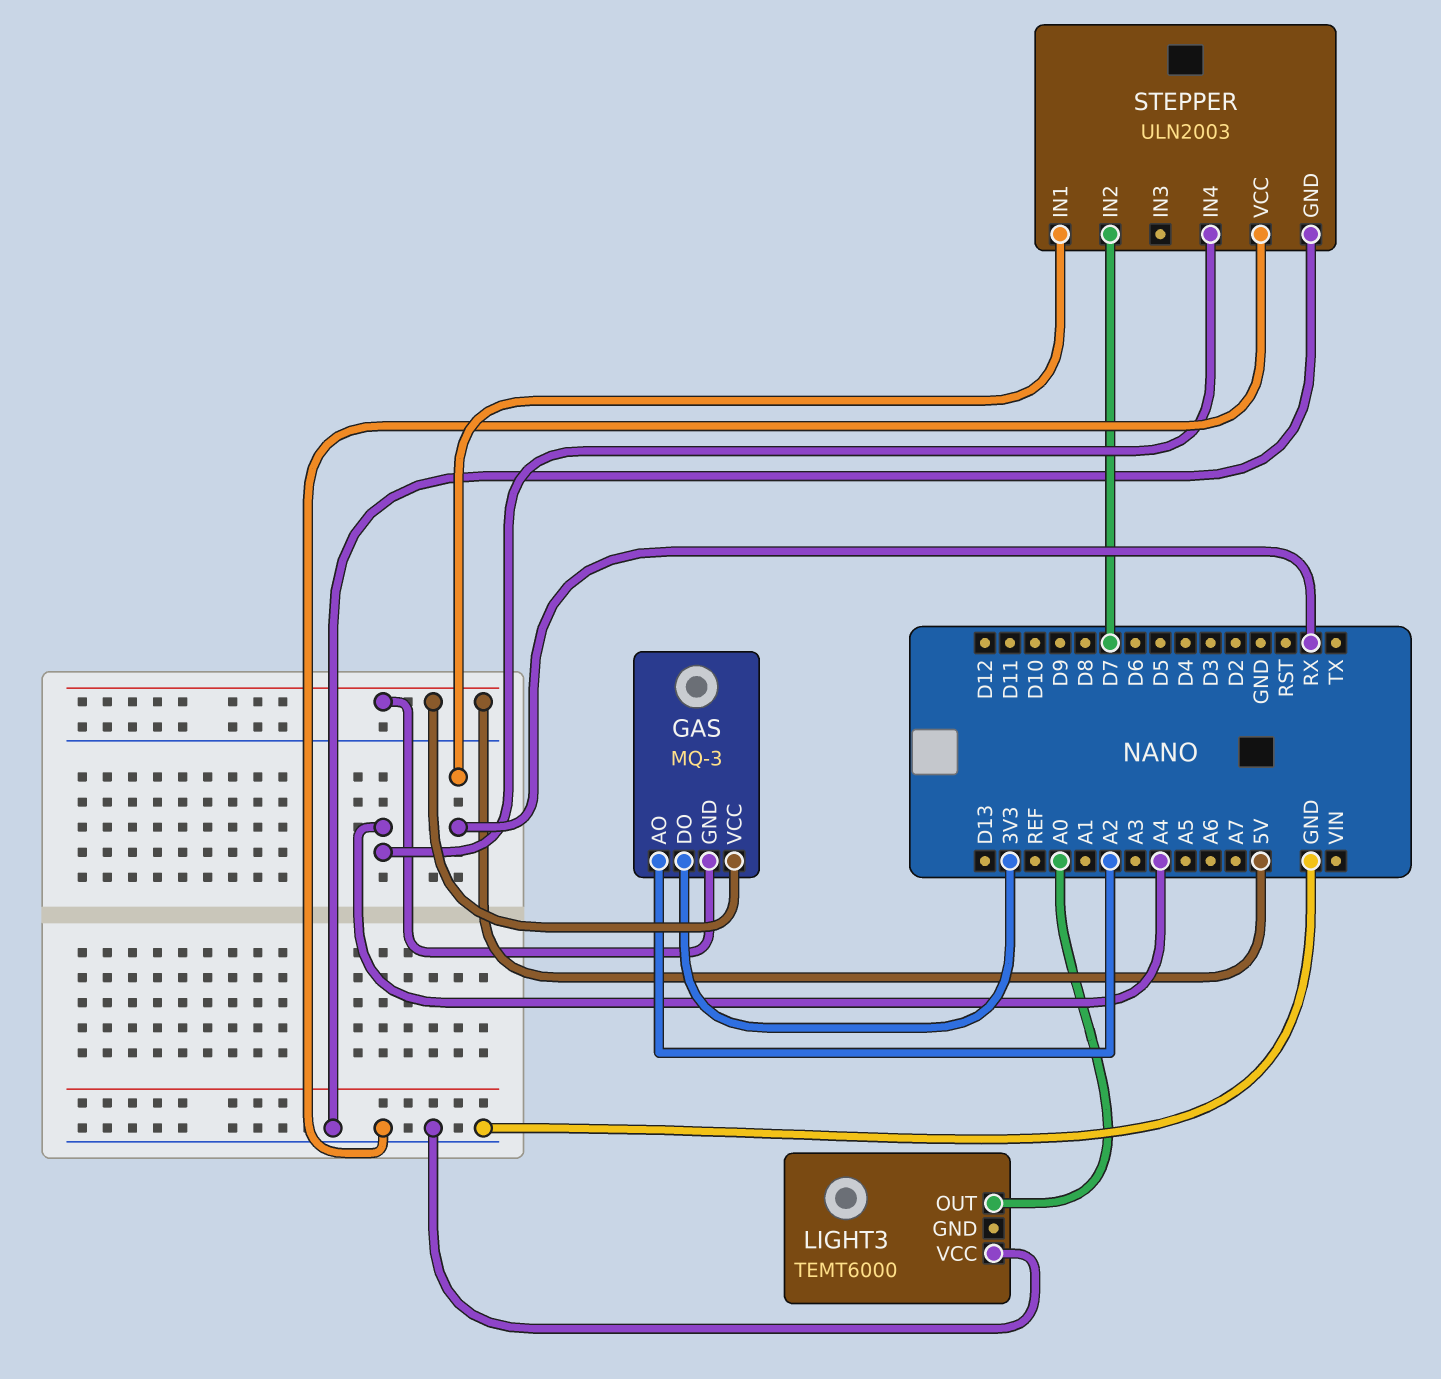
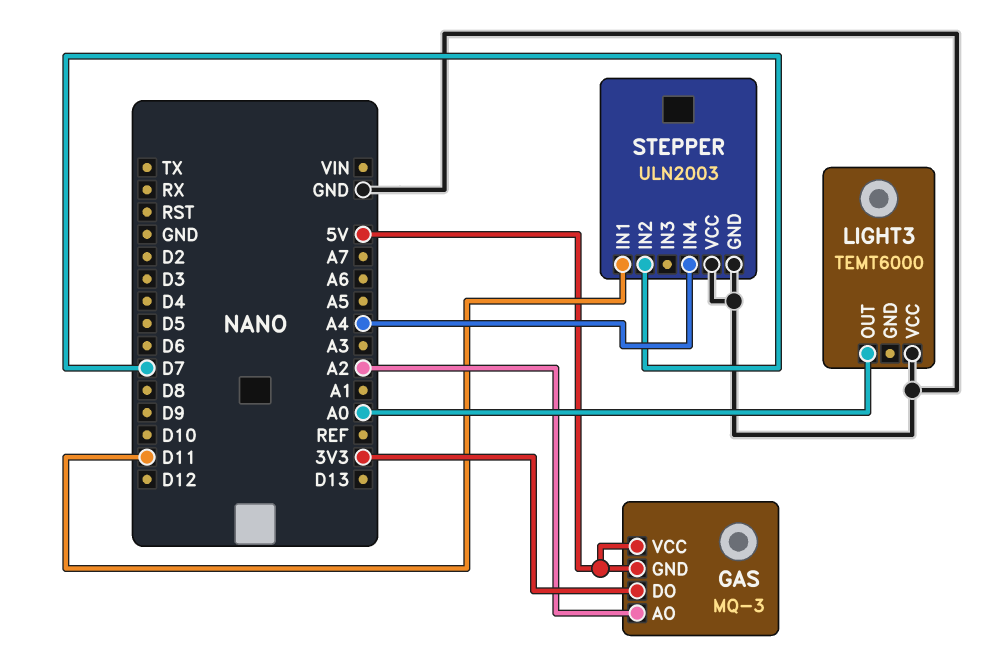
STEPPER pin IN1: RX -> D11

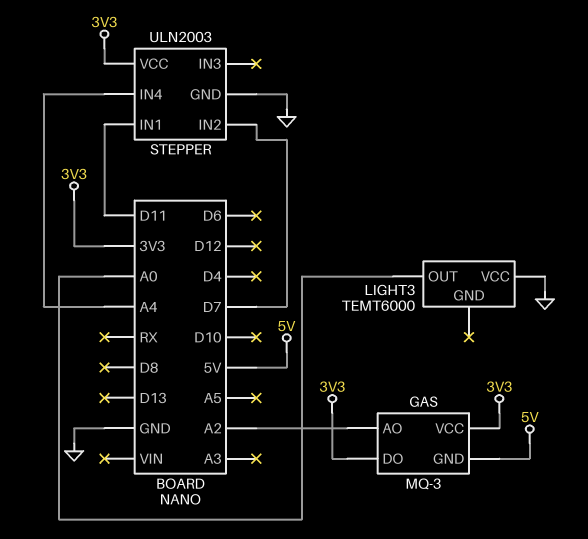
GAS pin VCC: 5V -> 3V3
STEPPER pin VCC: GND -> 3V3

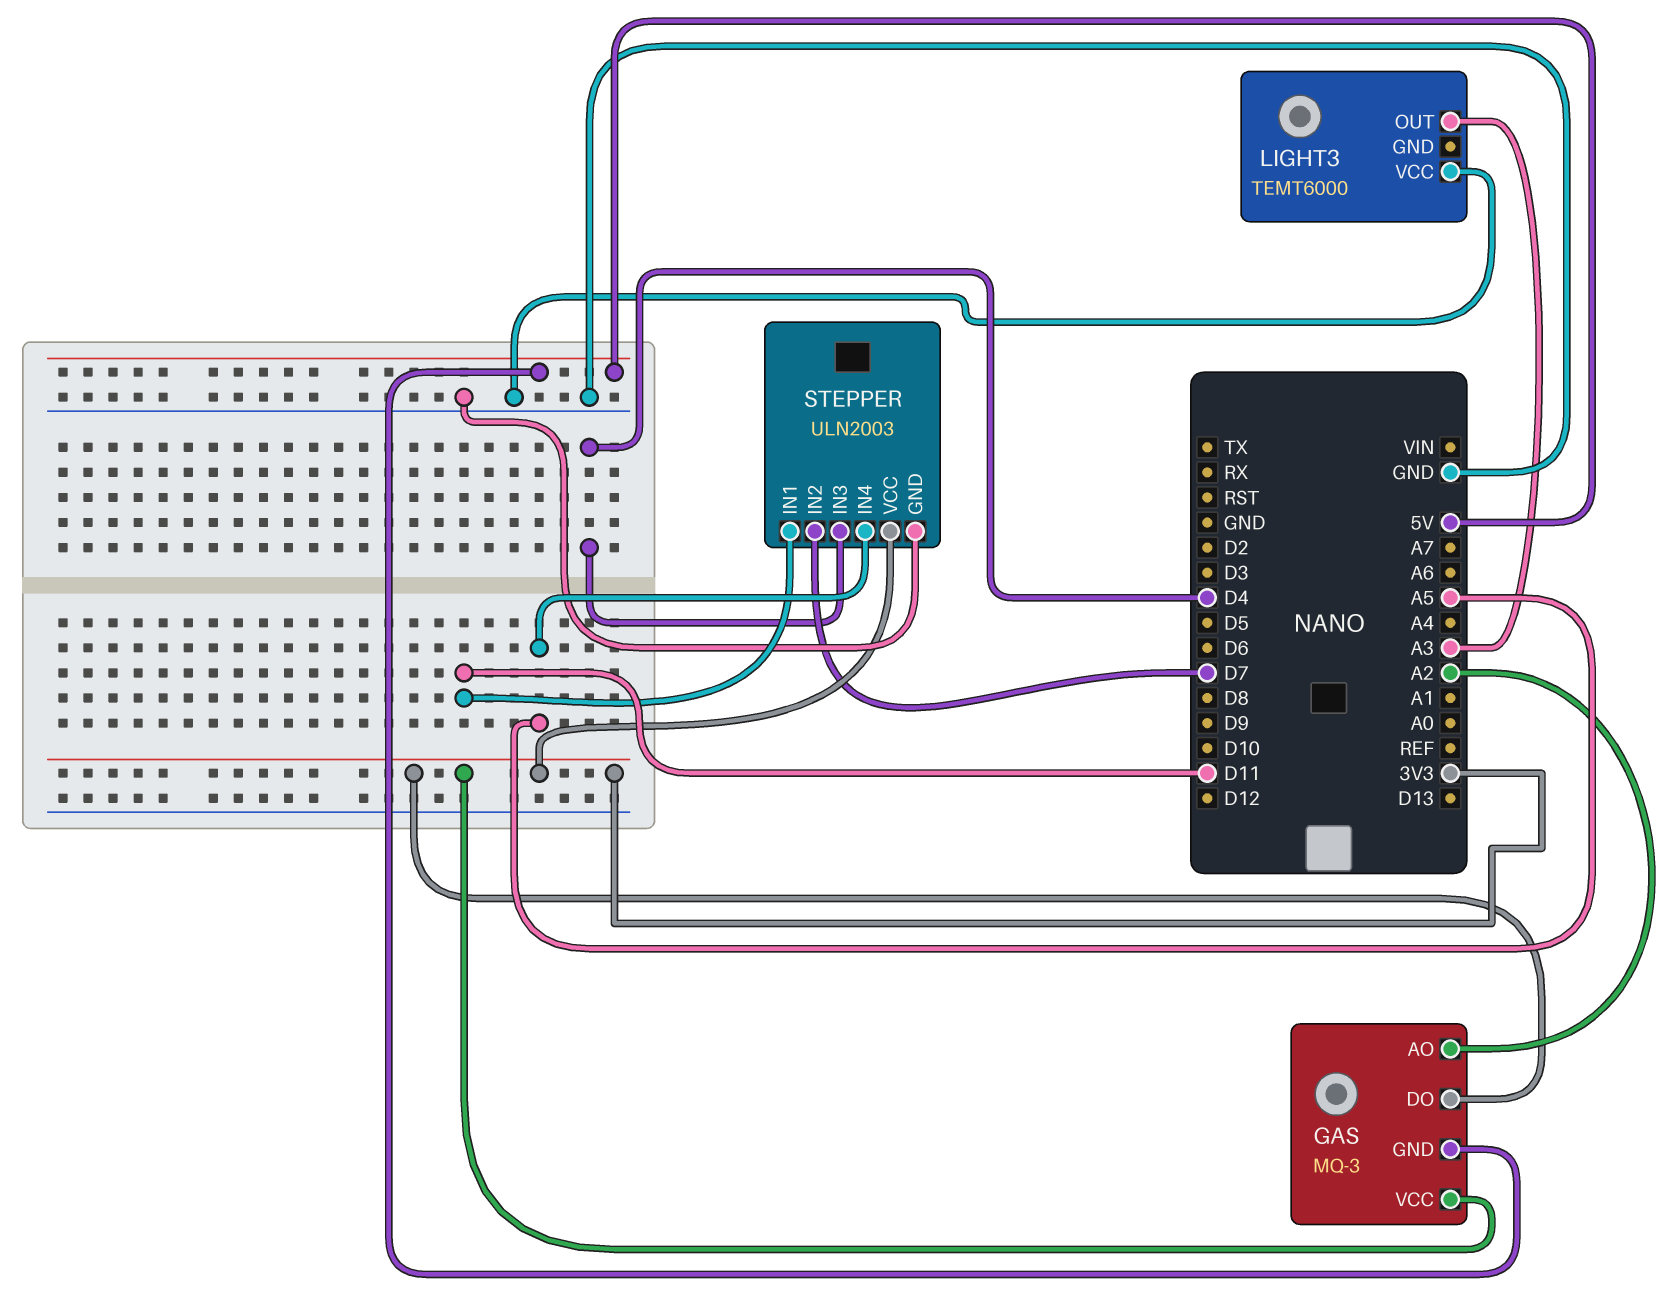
LIGHT3 pin OUT: A0 -> A3
STEPPER pin IN3: none -> D4
STEPPER pin IN4: A4 -> A5

